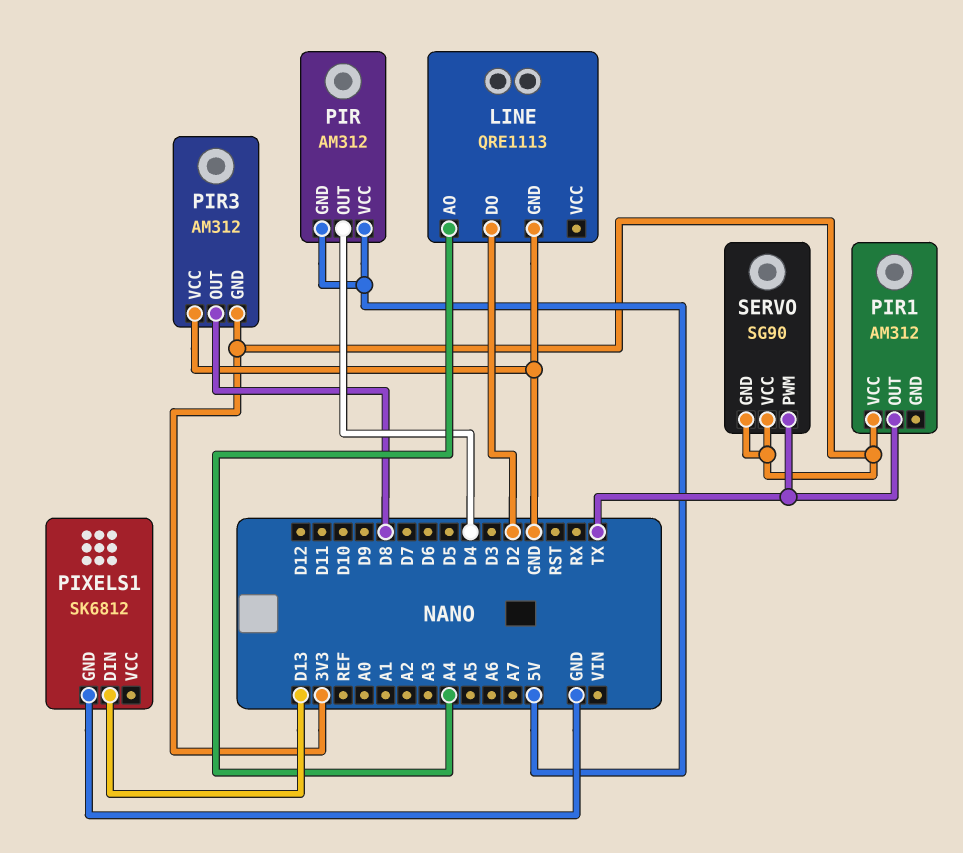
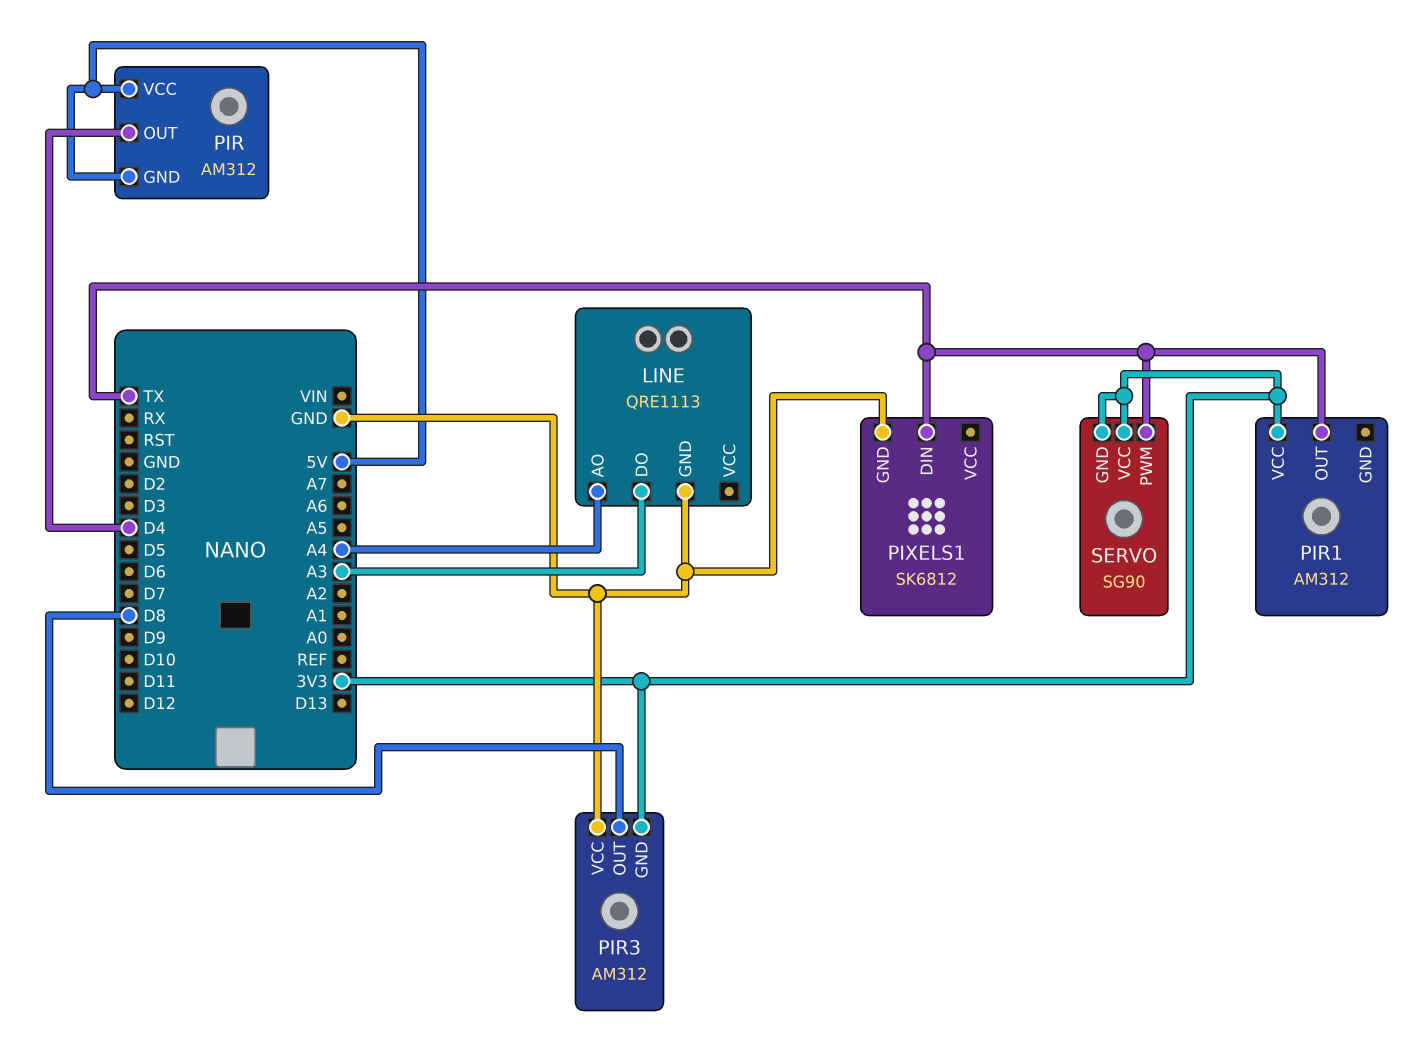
LINE pin DO: D2 -> A3
PIXELS1 pin DIN: D13 -> TX

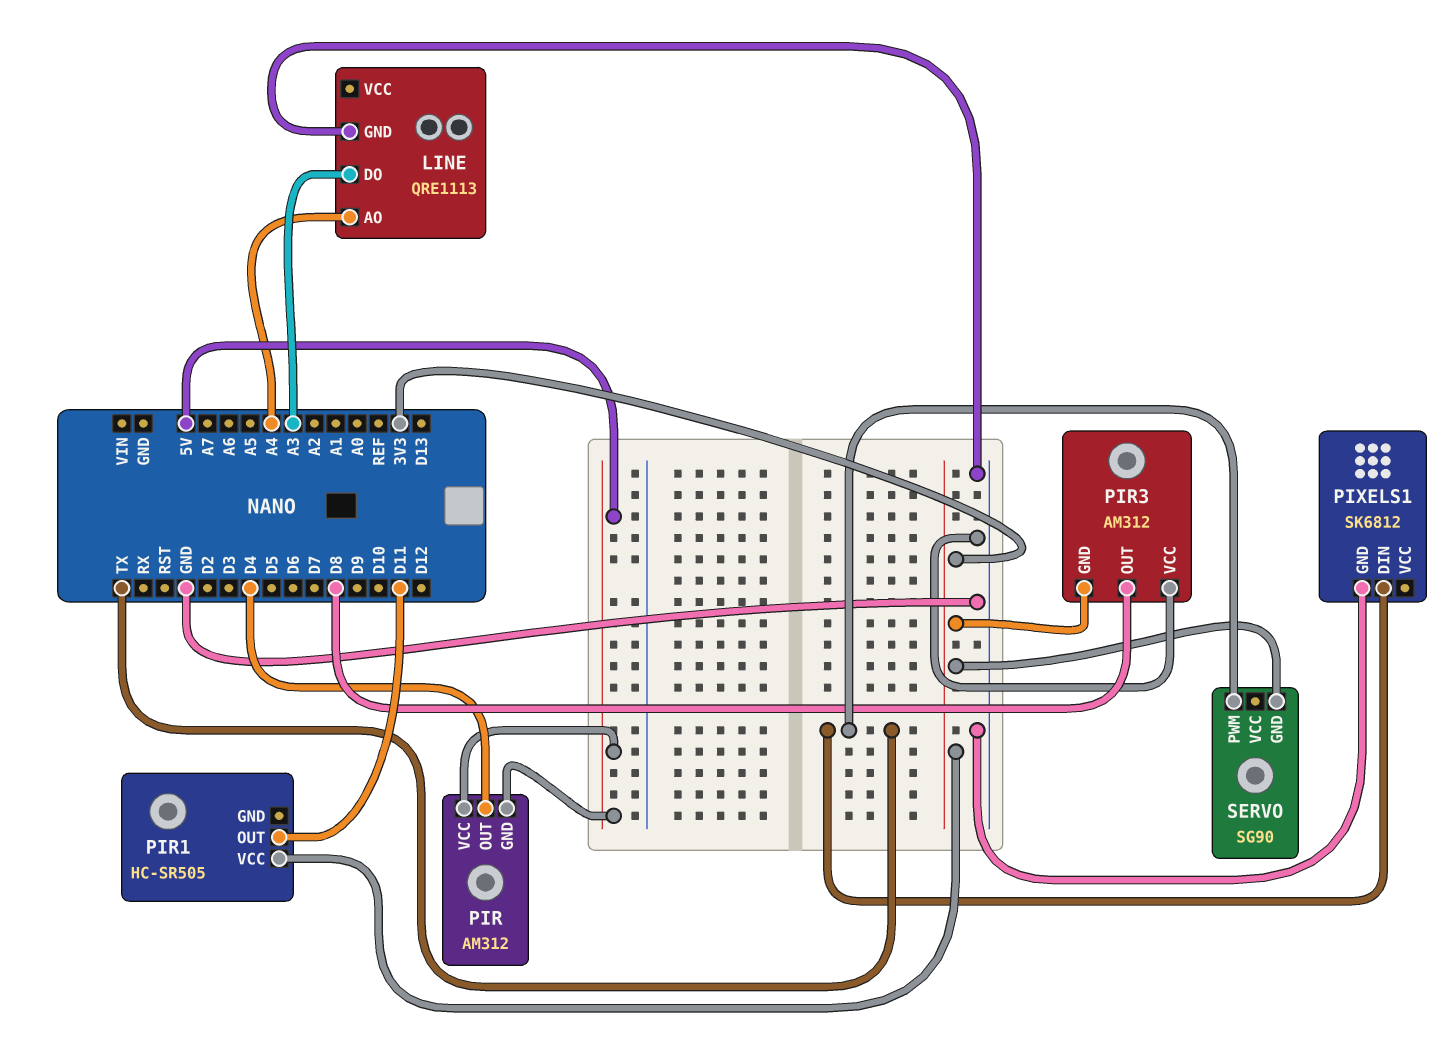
PIR1: AM312 -> HC-SR505
PIR1 pin OUT: TX -> D11
SERVO pin VCC: 3V3 -> none

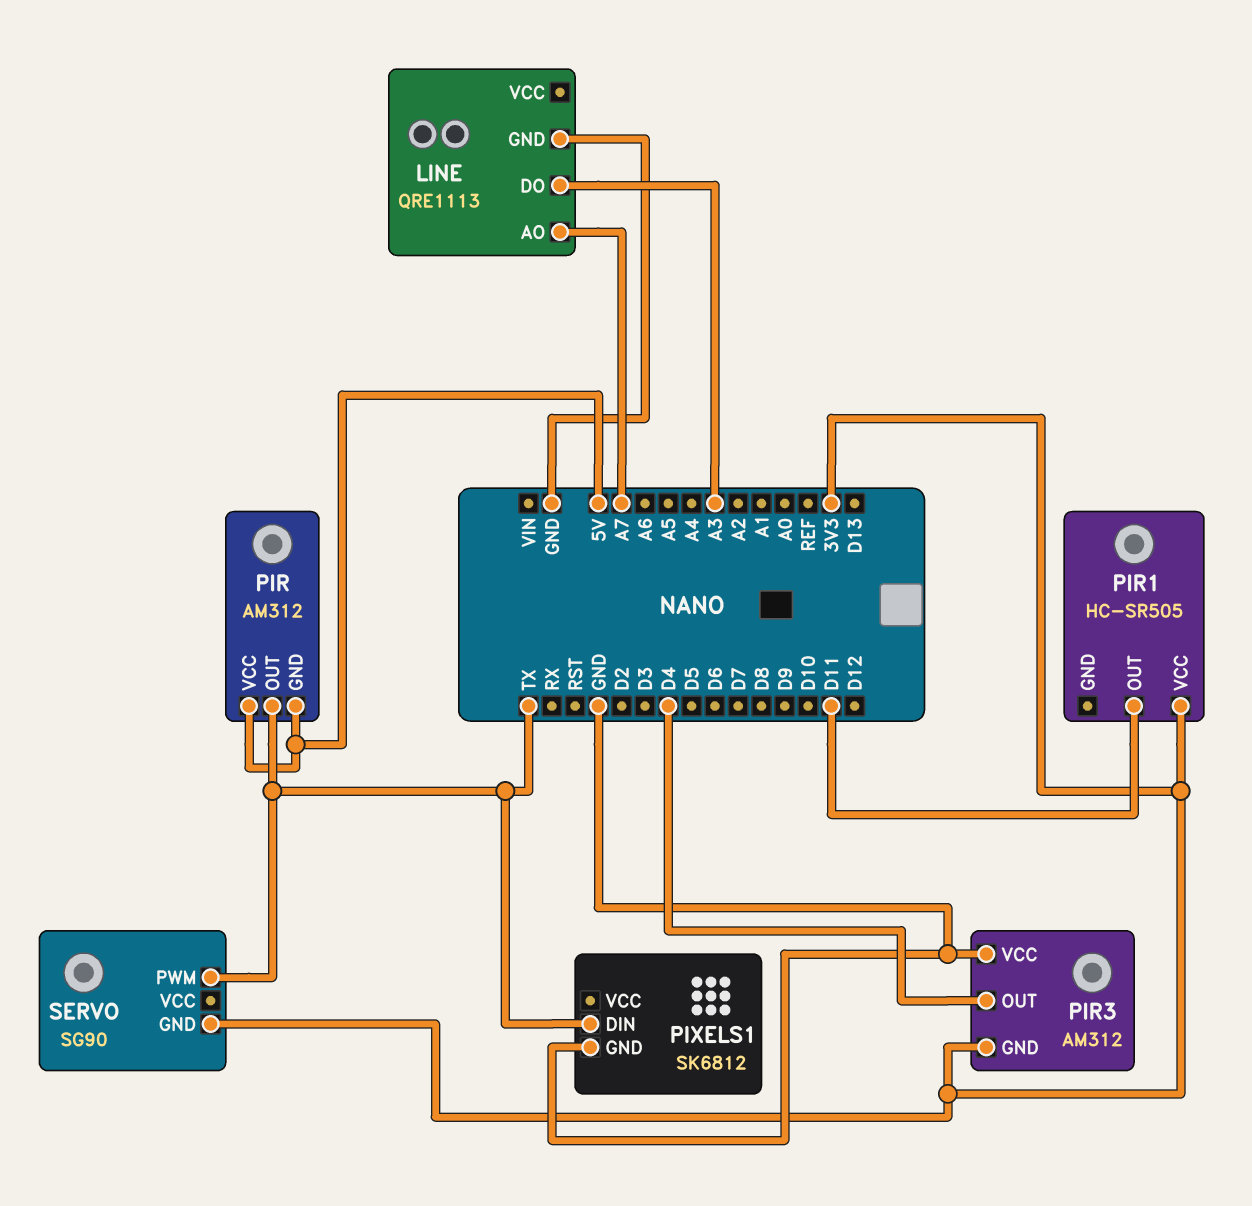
LINE pin AO: A4 -> A7
PIR pin OUT: D4 -> TX
PIR3 pin OUT: D8 -> D4

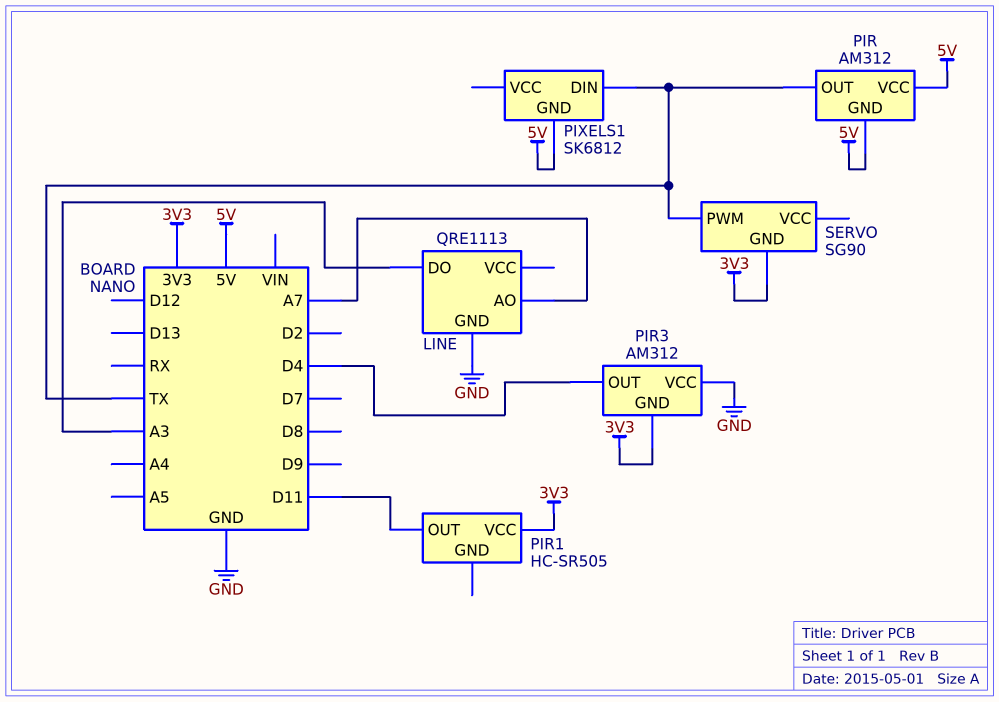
PIXELS1 pin GND: GND -> 5V

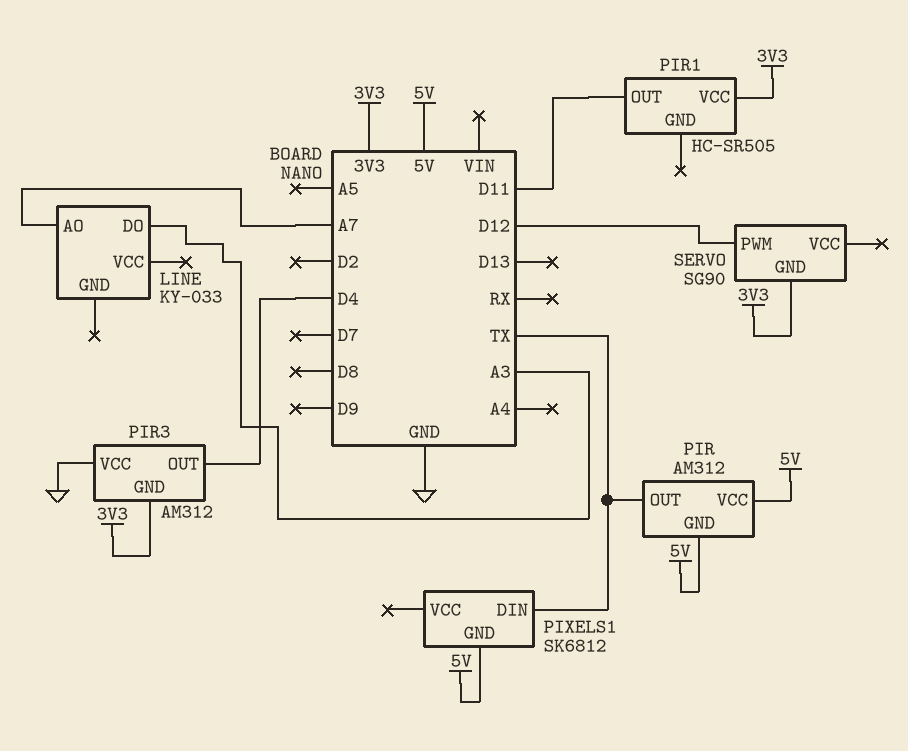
LINE: QRE1113 -> KY-033
LINE pin GND: GND -> none
SERVO pin PWM: TX -> D12

